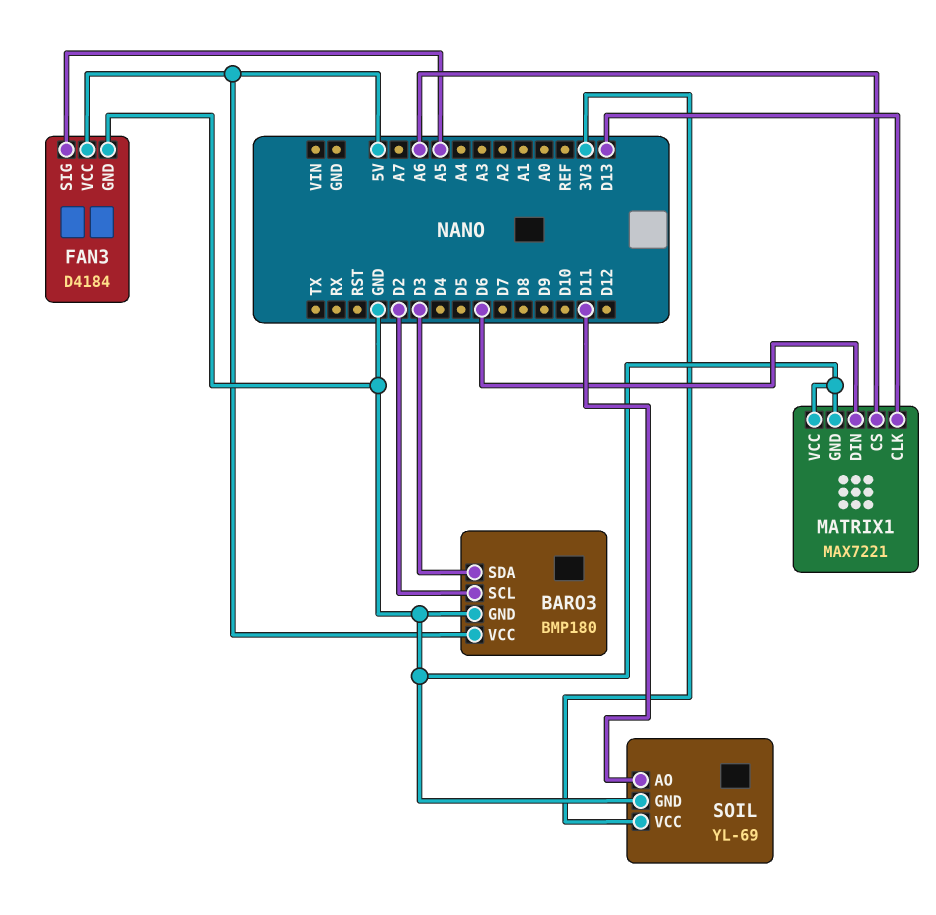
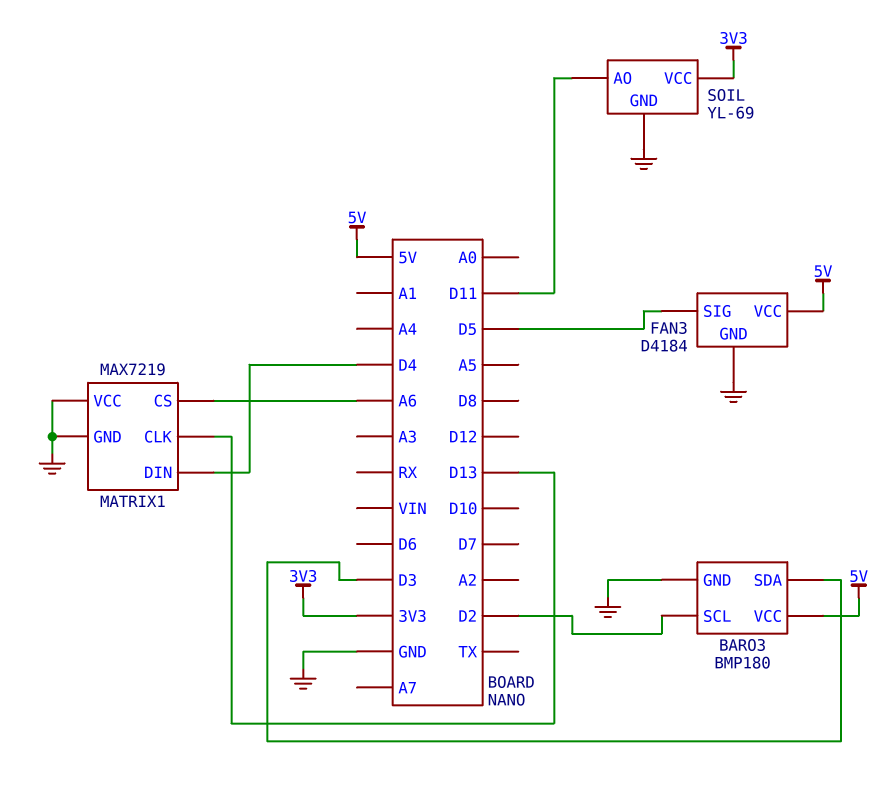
FAN3 pin SIG: A5 -> D5
MATRIX1: MAX7221 -> MAX7219
MATRIX1 pin DIN: D6 -> D4

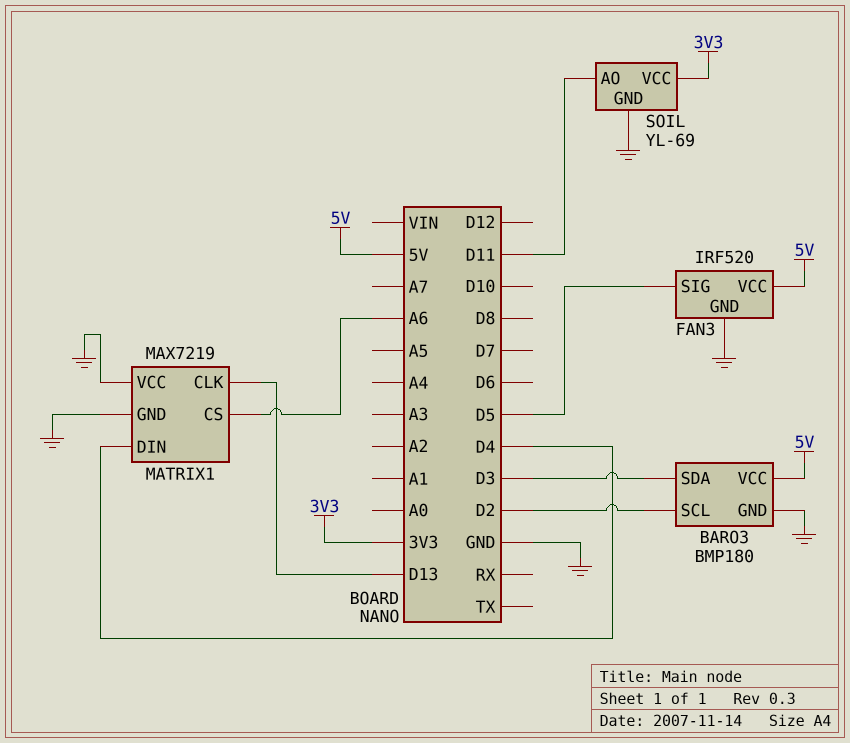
FAN3: D4184 -> IRF520

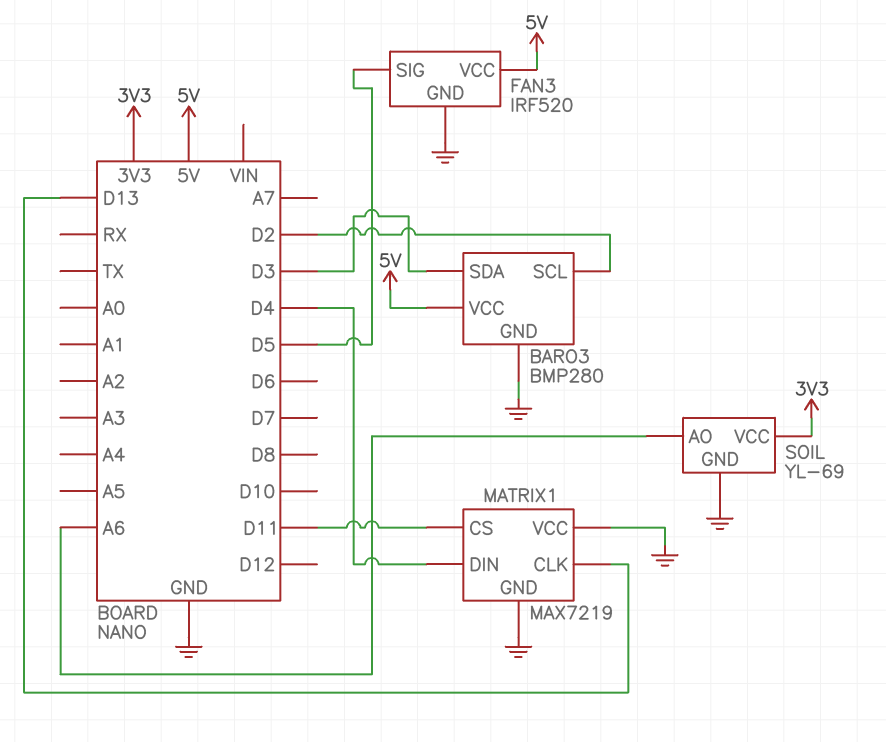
BARO3: BMP180 -> BMP280
MATRIX1 pin CS: A6 -> D11
SOIL pin AO: D11 -> A6

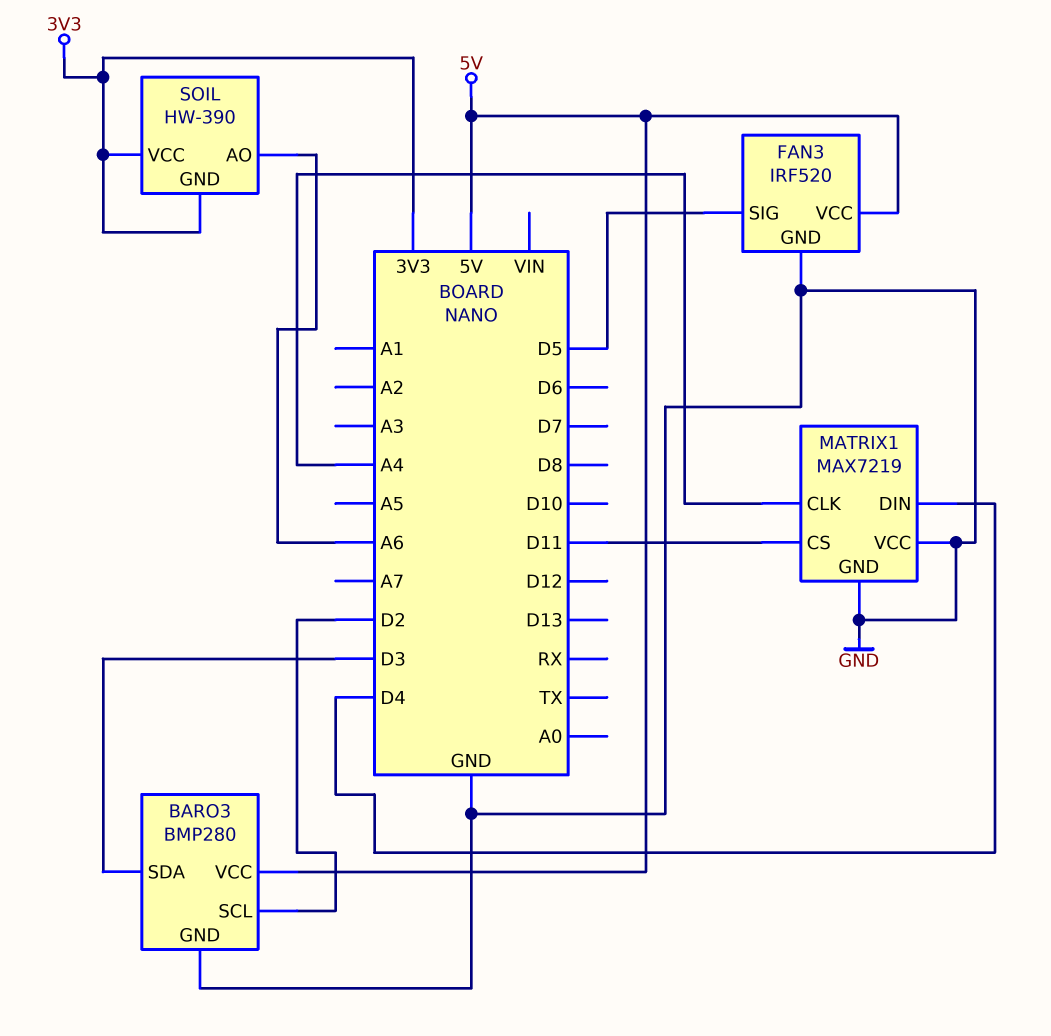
MATRIX1 pin CLK: D13 -> A4
SOIL: YL-69 -> HW-390
SOIL pin GND: GND -> 3V3

